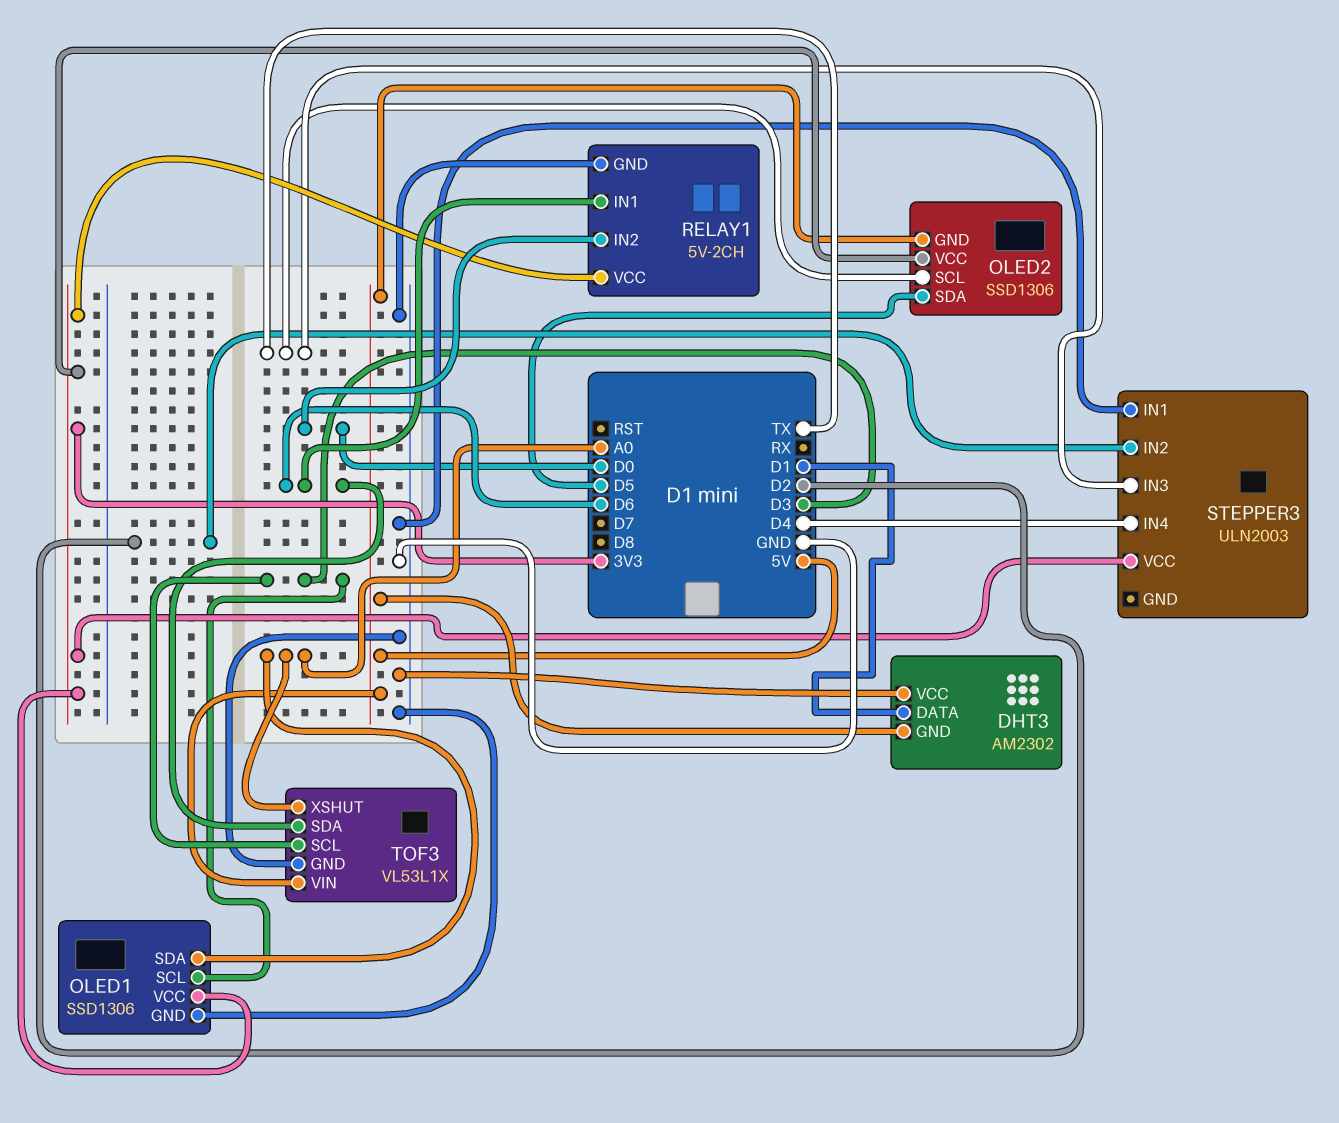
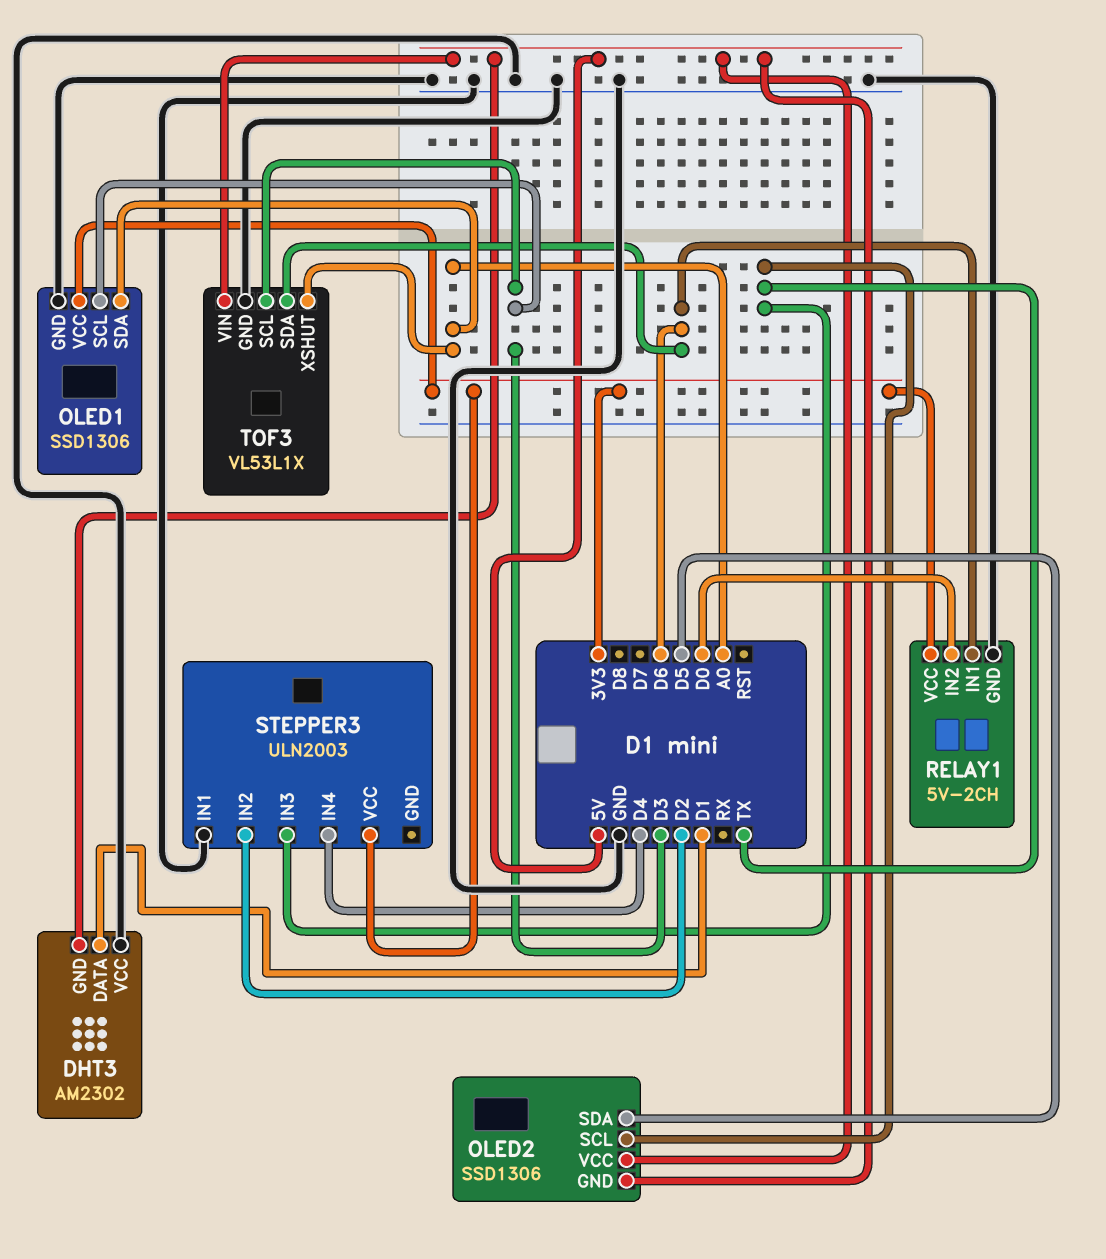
OLED2 pin VCC: 3V3 -> 5V

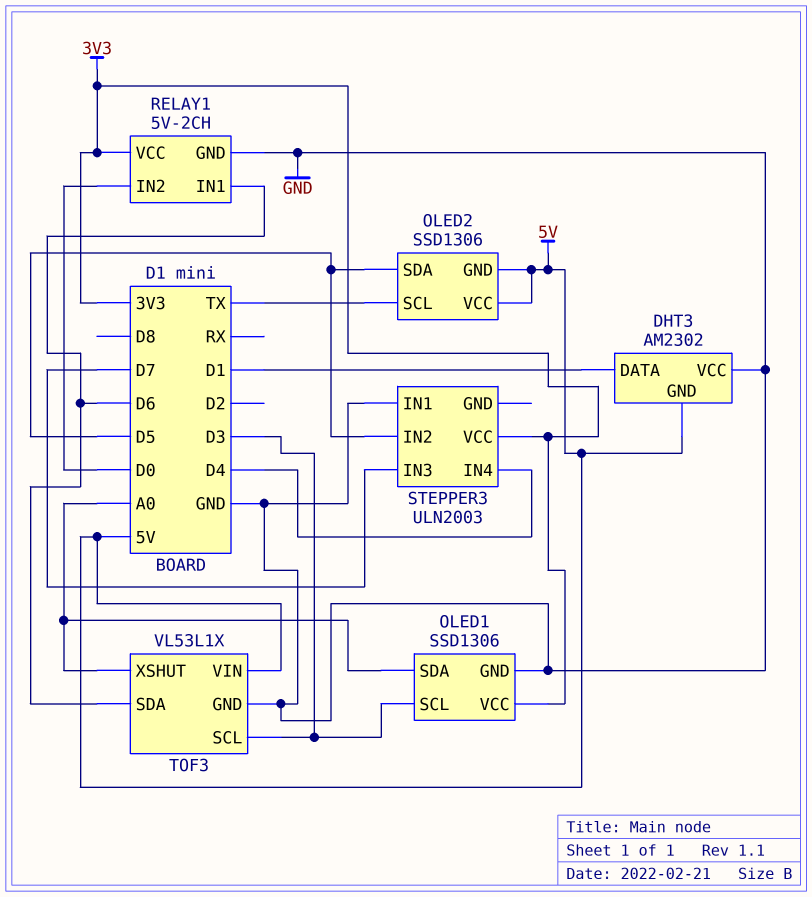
STEPPER3 pin IN2: D2 -> D5
STEPPER3 pin IN3: TX -> D7

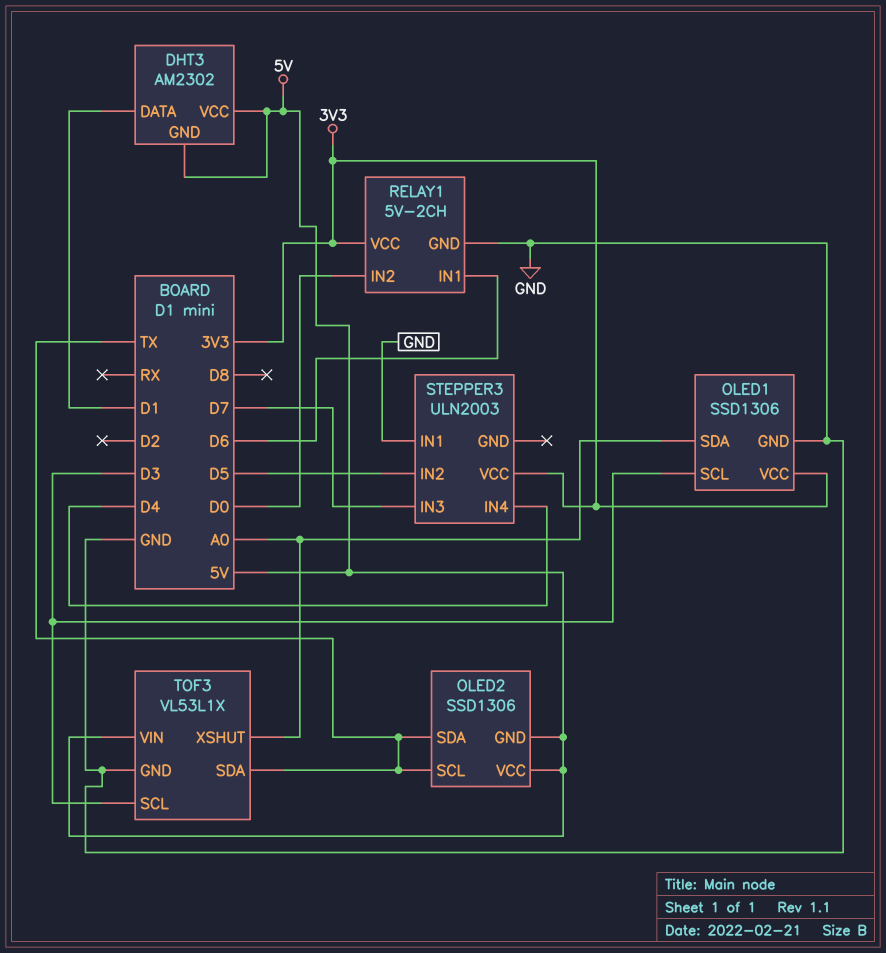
DHT3 pin VCC: GND -> 5V
OLED2 pin SDA: D5 -> TX
TOF3 pin SDA: D6 -> TX

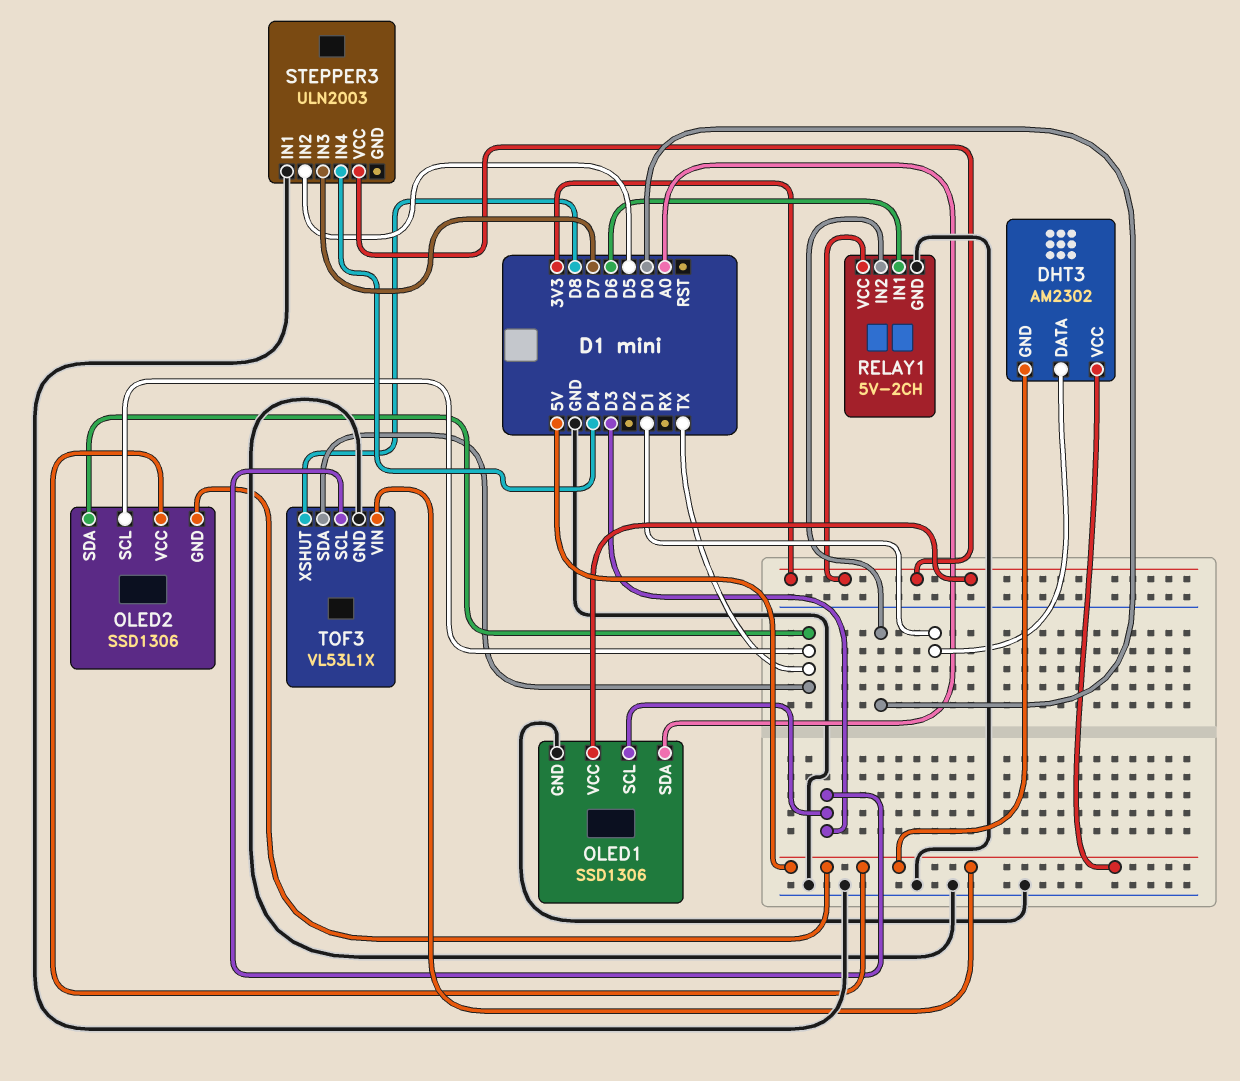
TOF3 pin XSHUT: A0 -> D8

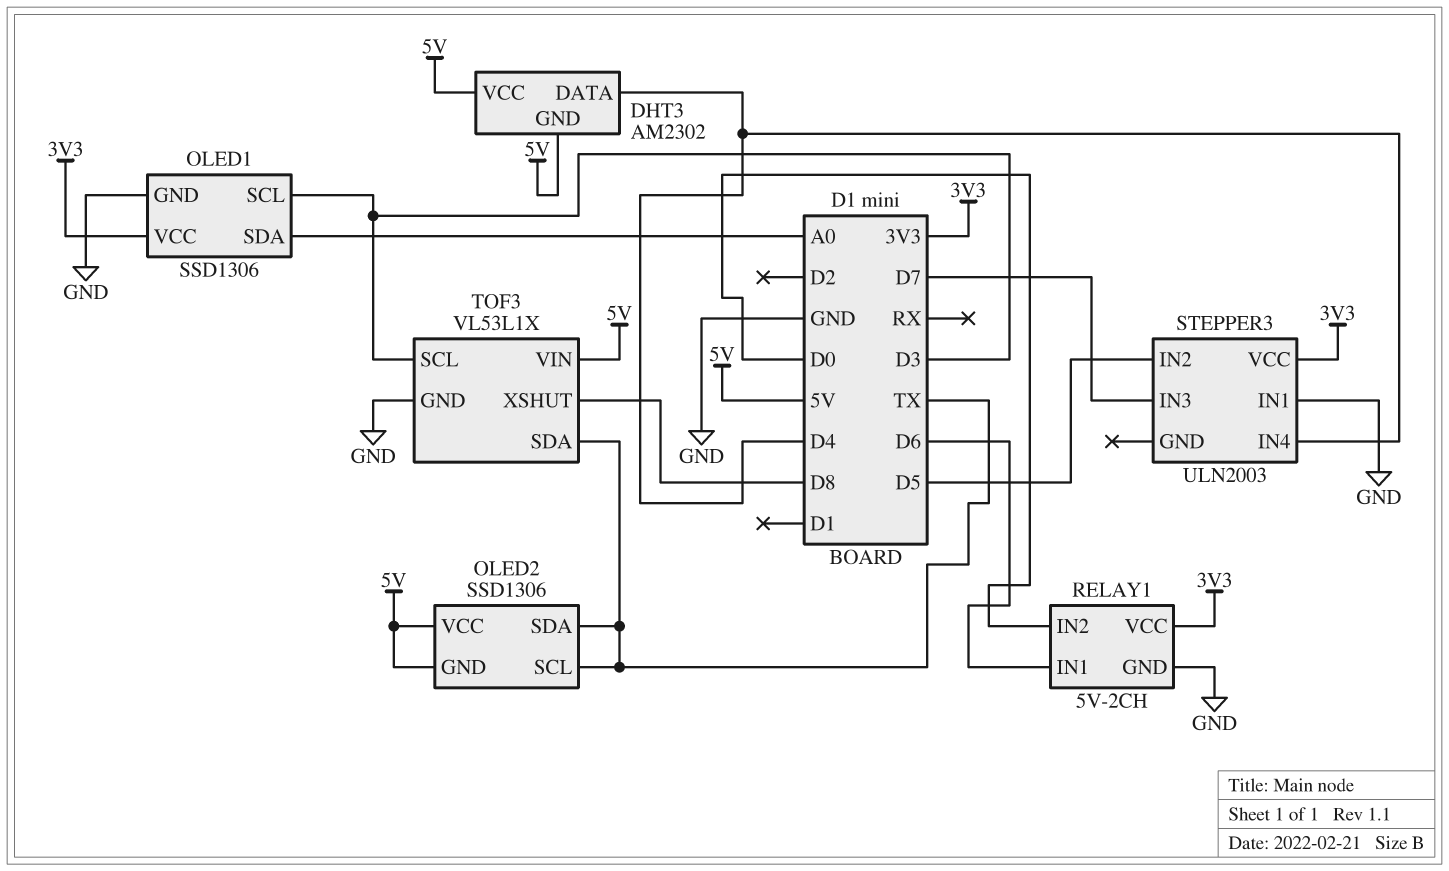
DHT3 pin DATA: D1 -> D4

